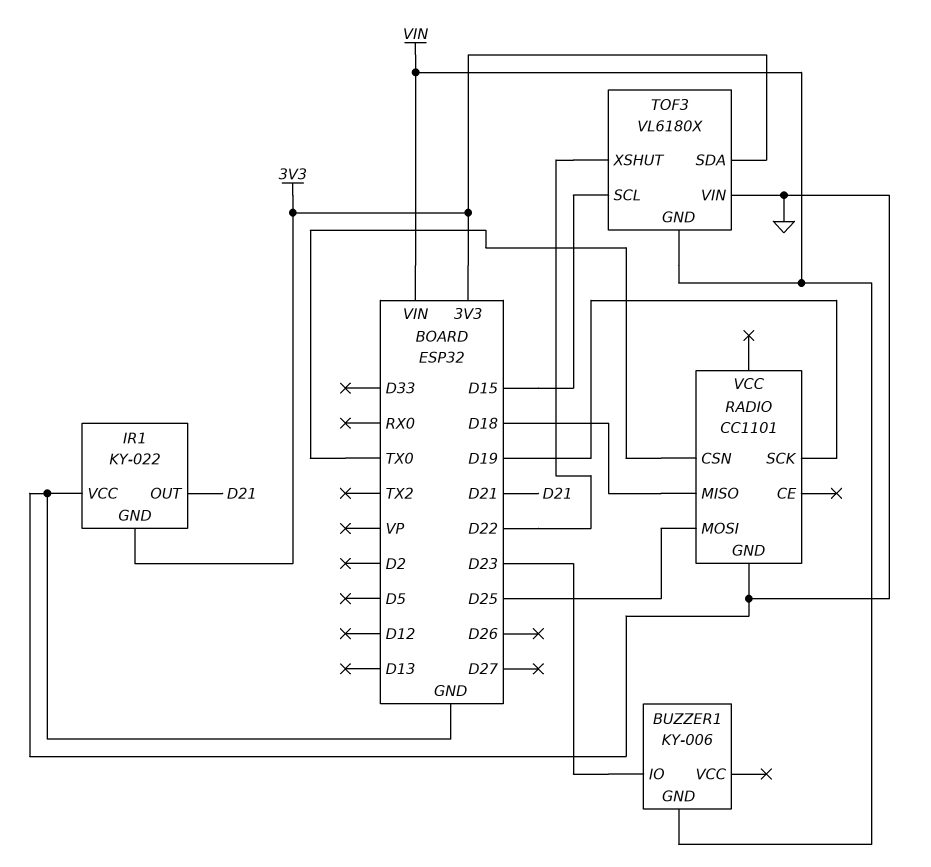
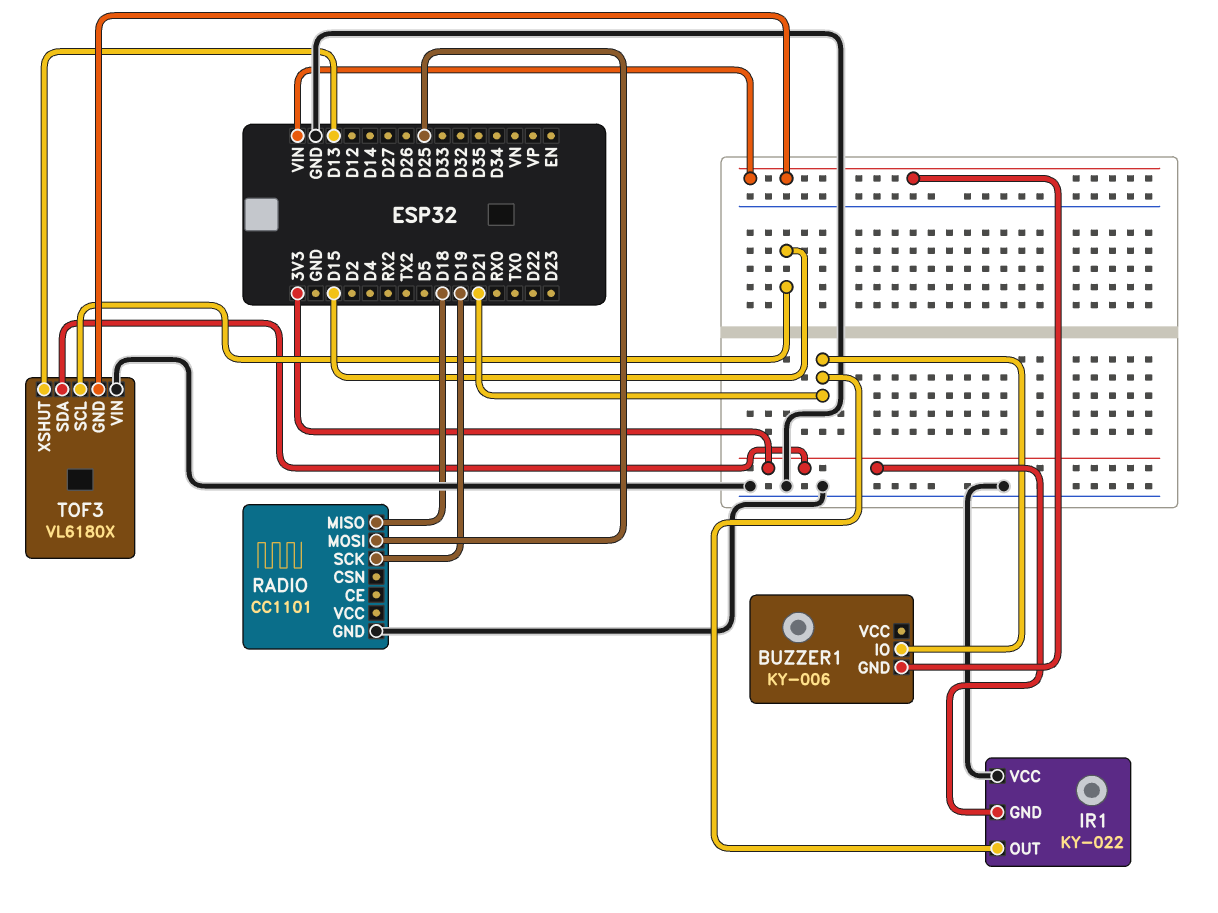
BUZZER1 pin IO: D23 -> D21
RADIO pin CSN: TX0 -> none
TOF3 pin XSHUT: D22 -> D13

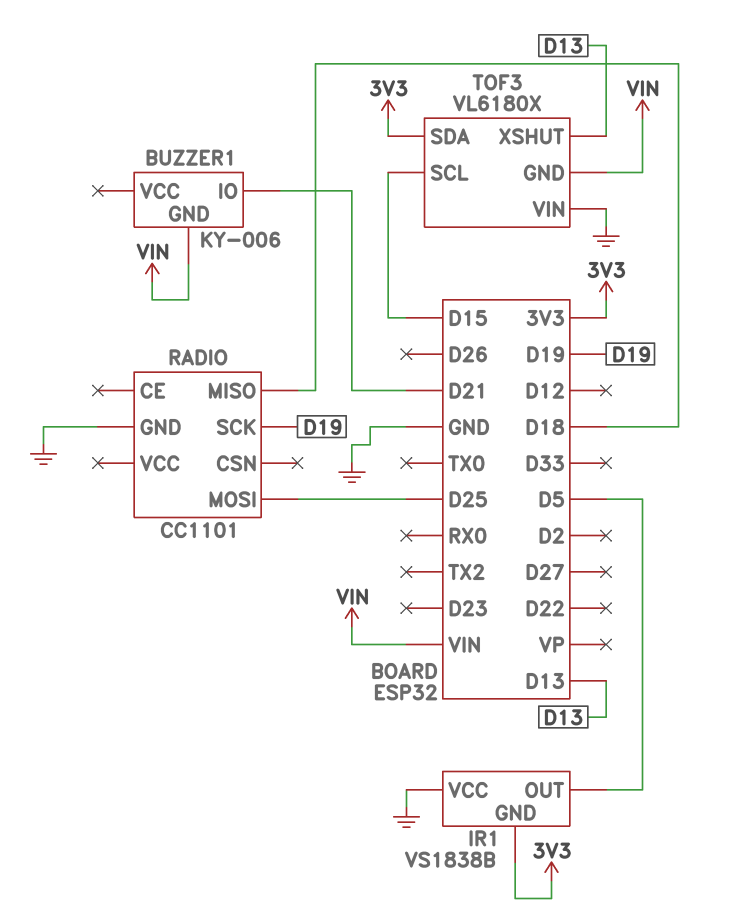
IR1: KY-022 -> VS1838B
IR1 pin OUT: D21 -> D5

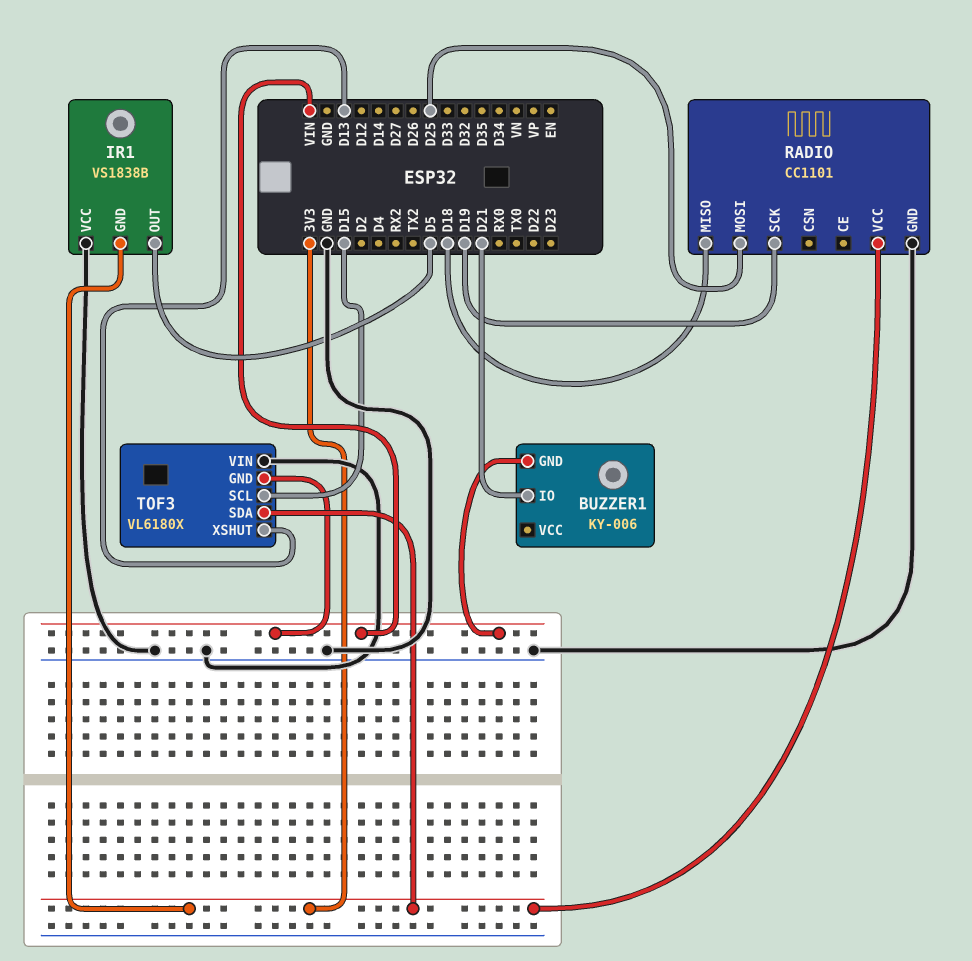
RADIO pin VCC: none -> 3V3

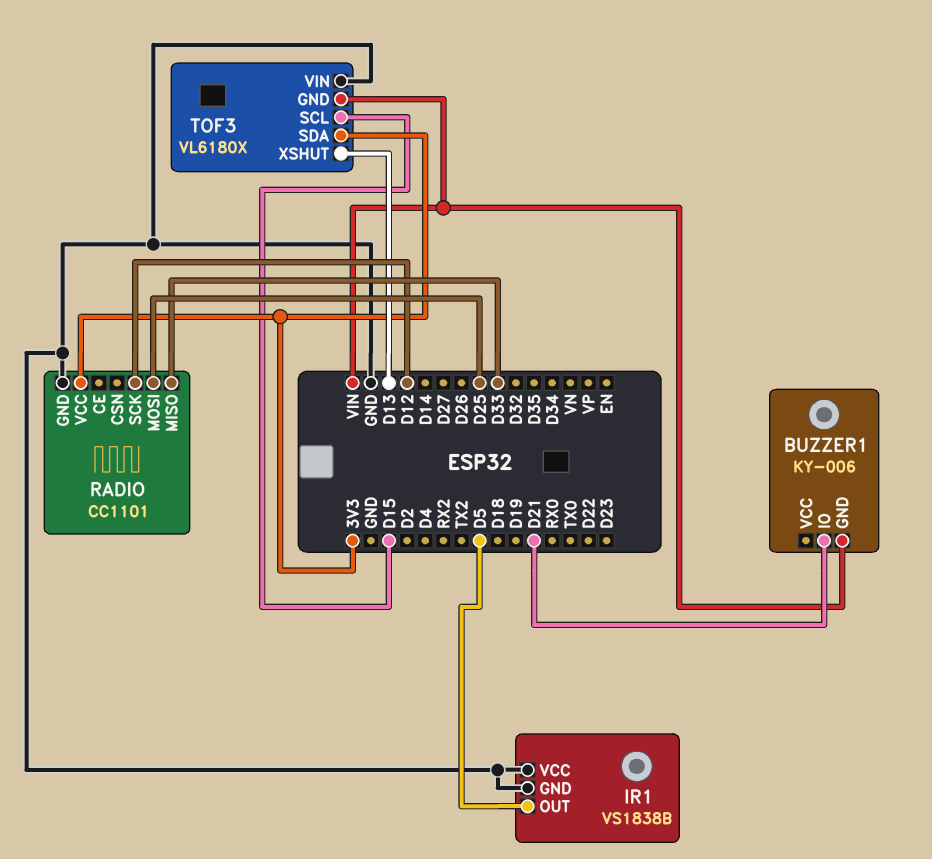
IR1 pin GND: 3V3 -> GND
RADIO pin MISO: D18 -> D33
RADIO pin SCK: D19 -> D12

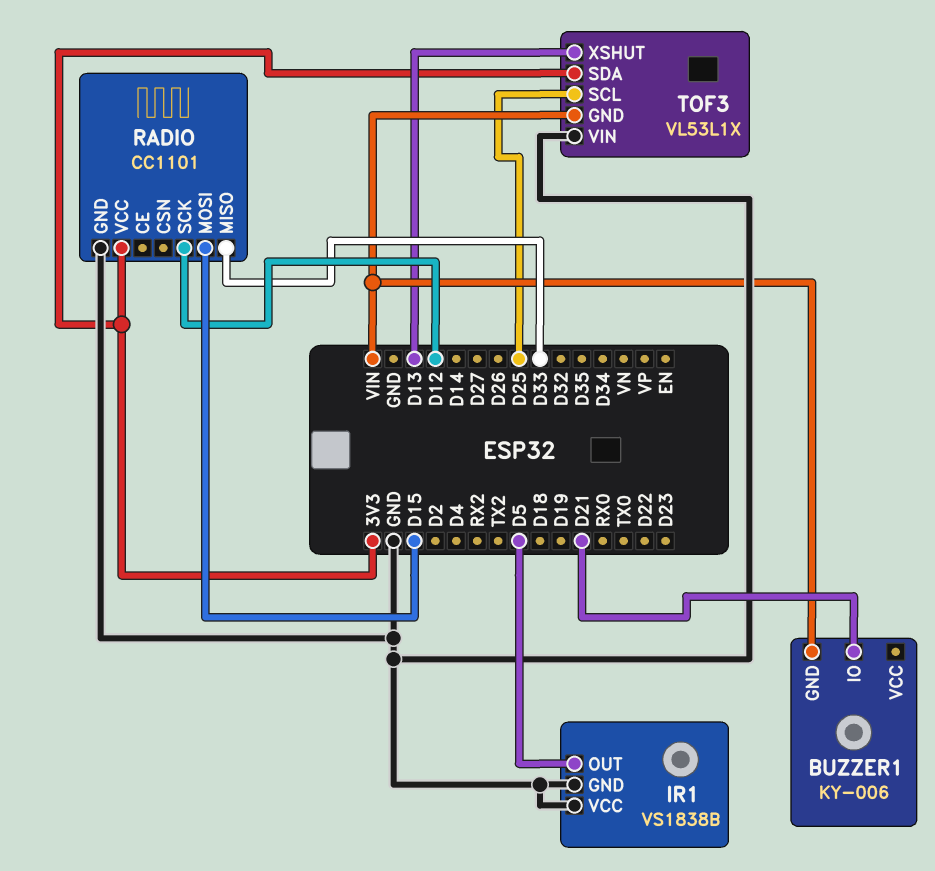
RADIO pin MOSI: D25 -> D15
TOF3: VL6180X -> VL53L1X
TOF3 pin SCL: D15 -> D25

